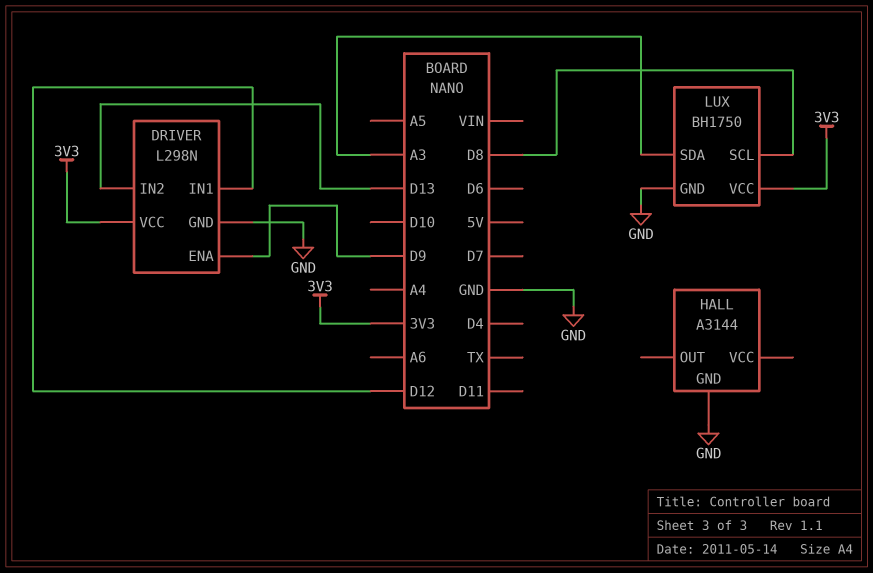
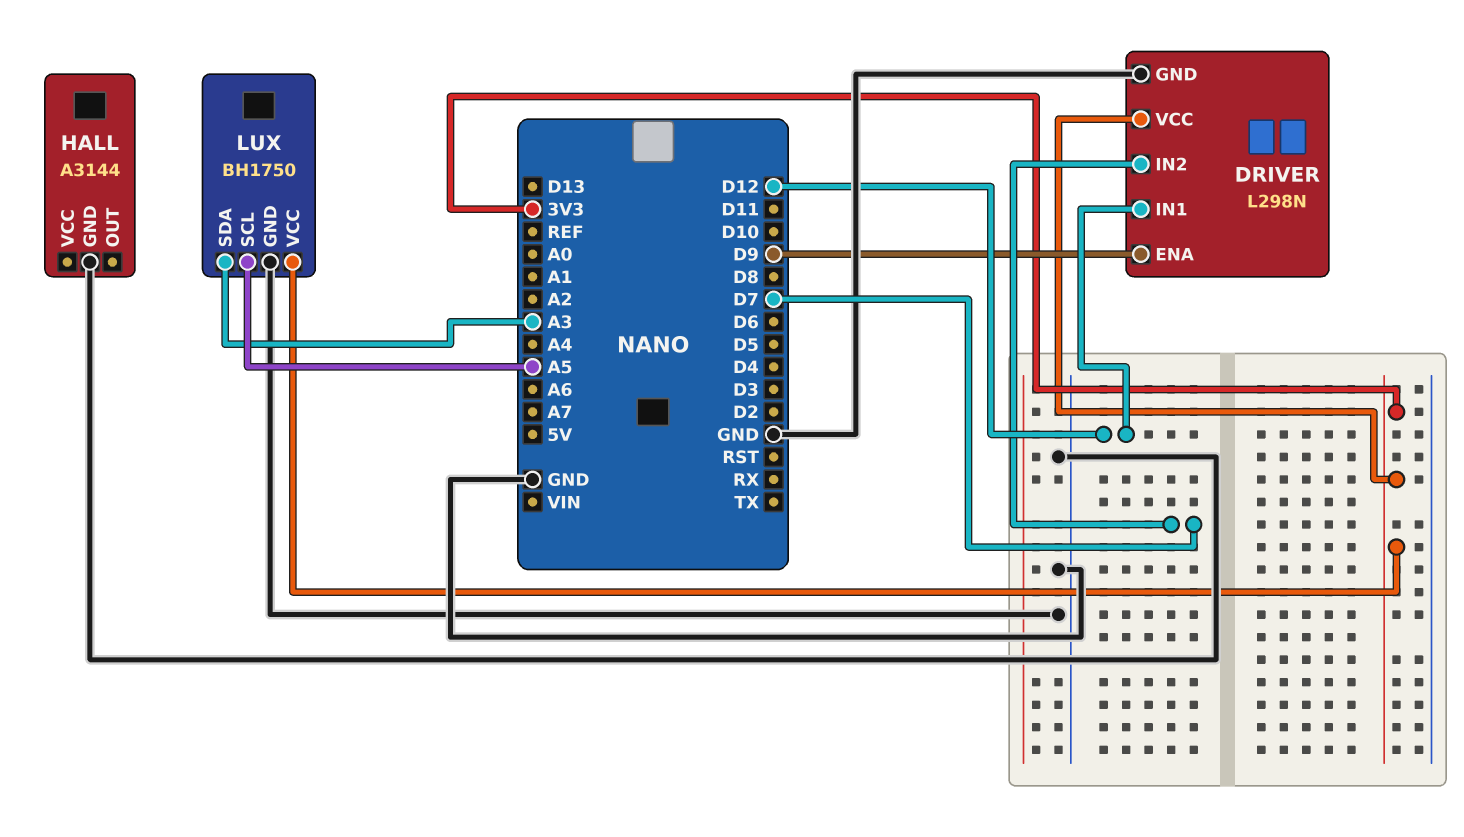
DRIVER pin IN2: D13 -> D7
LUX pin SCL: D8 -> A5

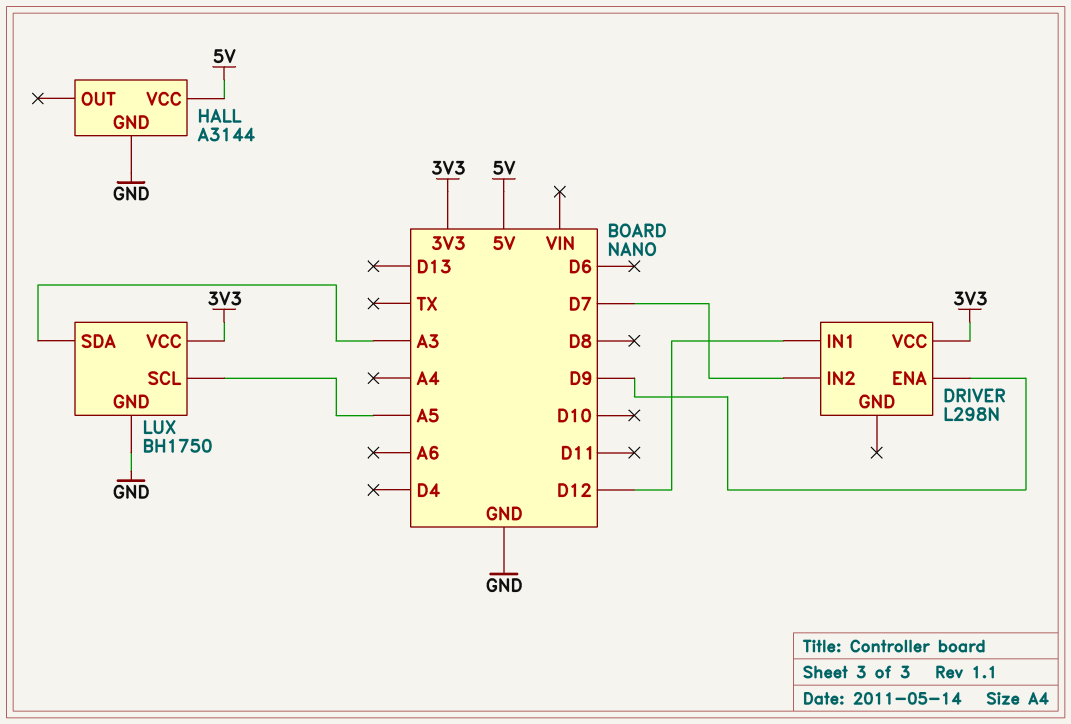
DRIVER pin GND: GND -> none
HALL pin VCC: none -> 5V

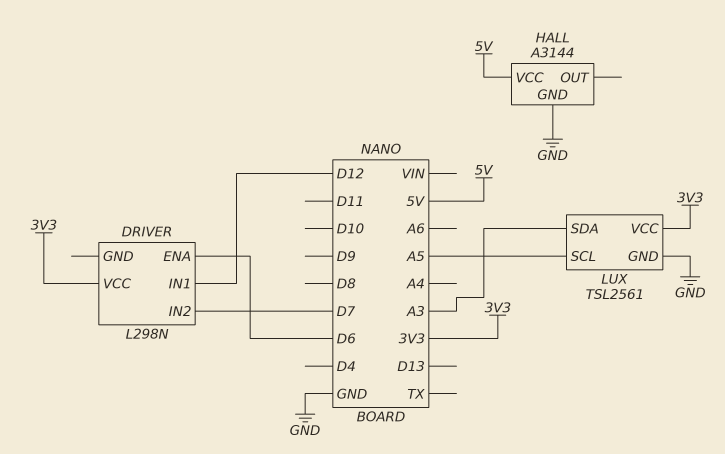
DRIVER pin ENA: D9 -> D6
LUX: BH1750 -> TSL2561

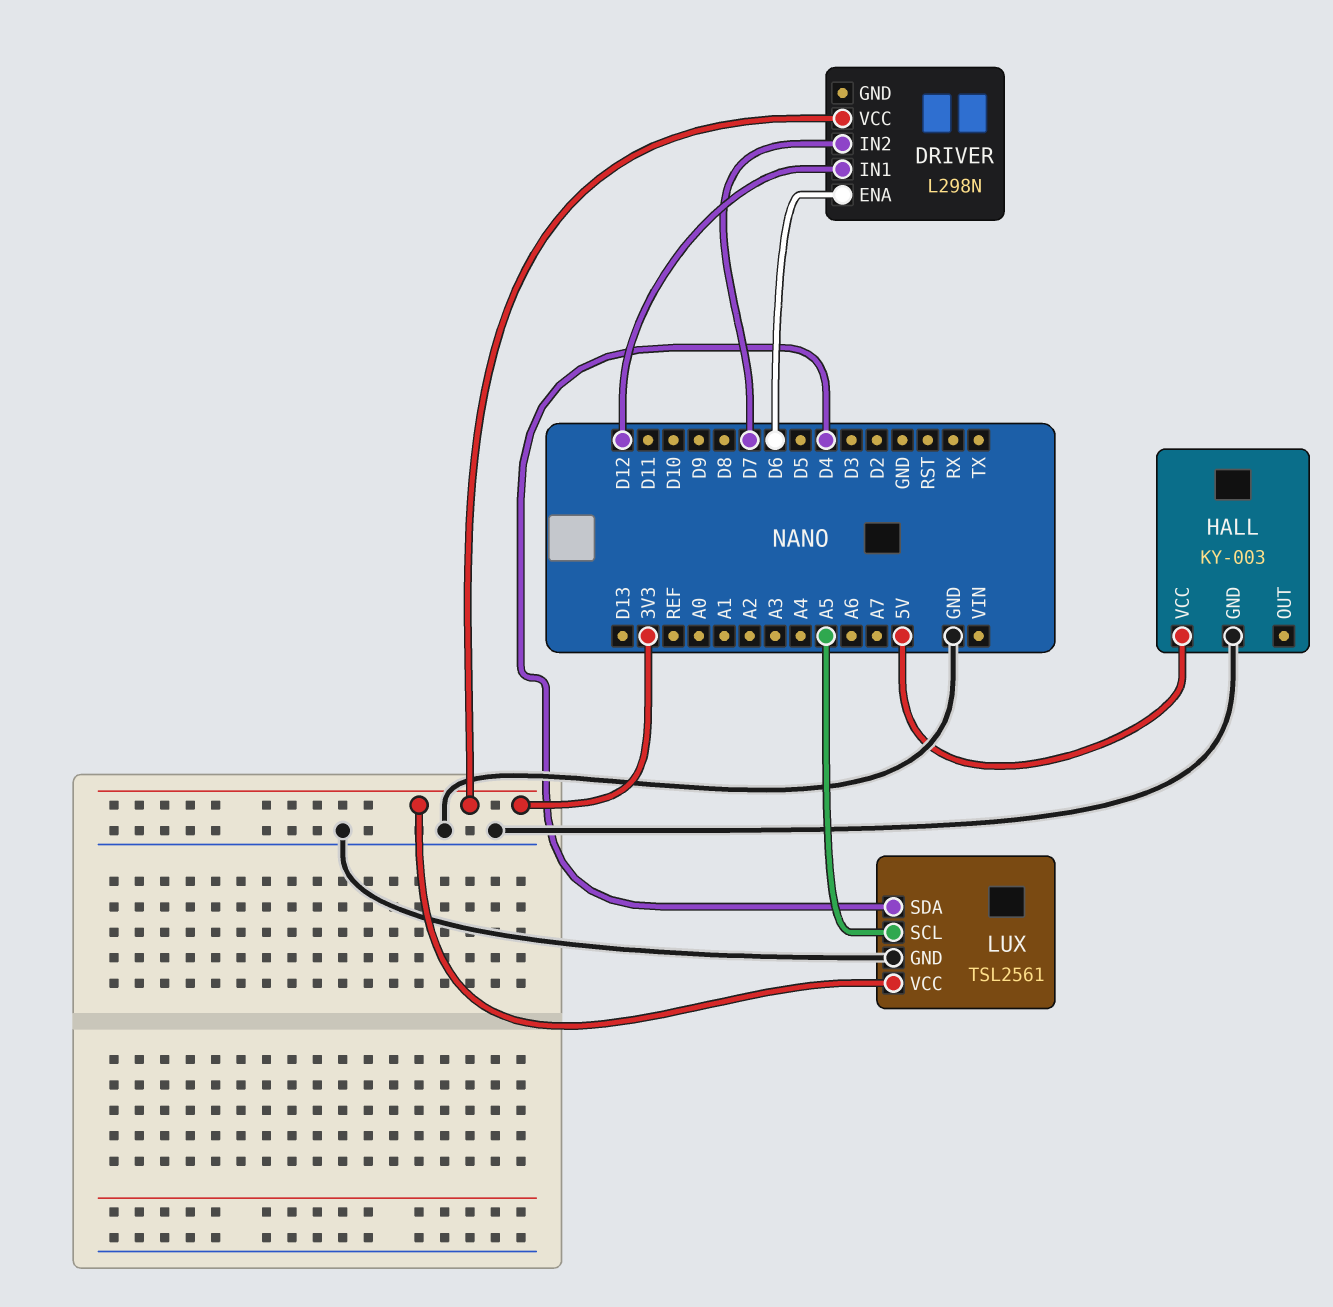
HALL: A3144 -> KY-003
LUX pin SDA: A3 -> D4

